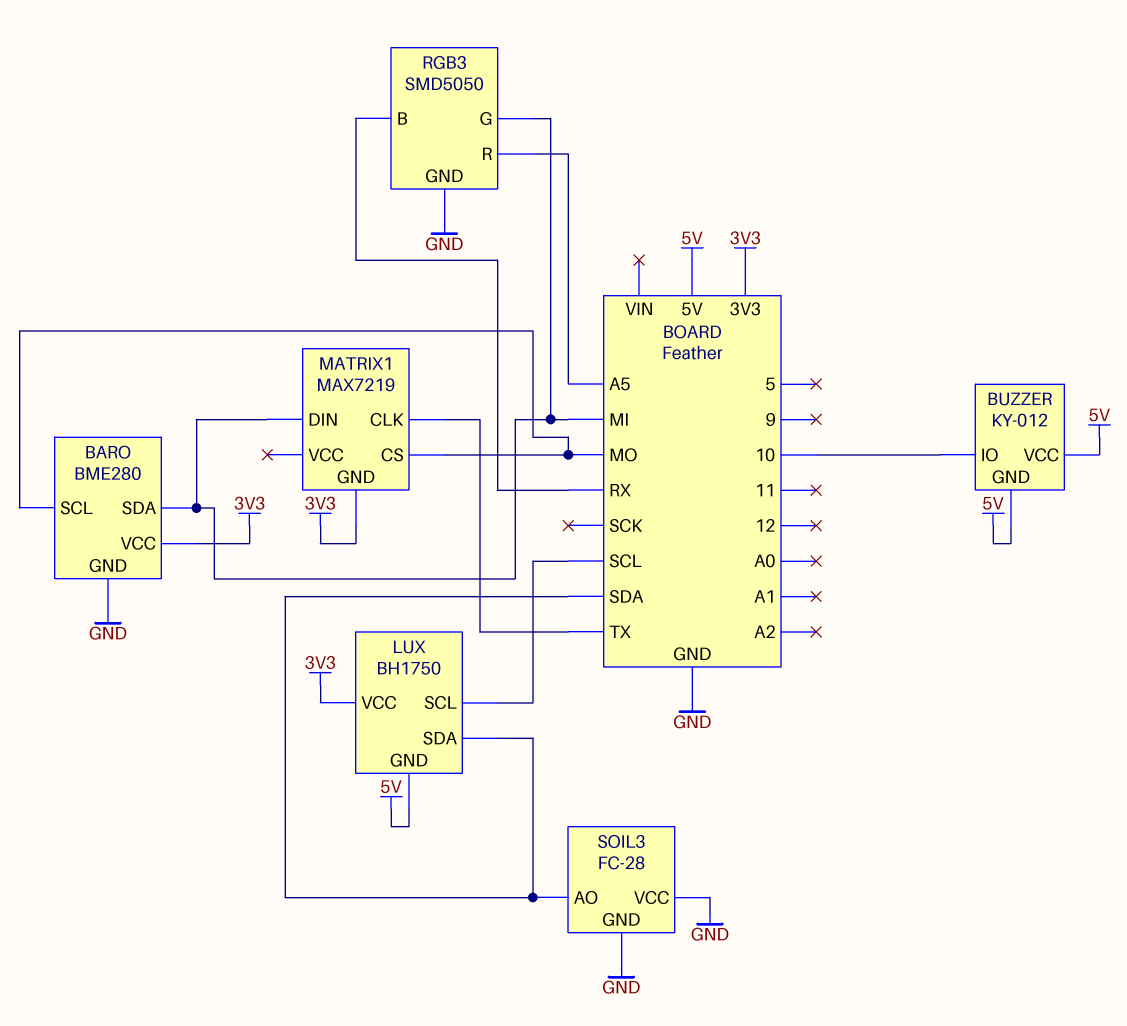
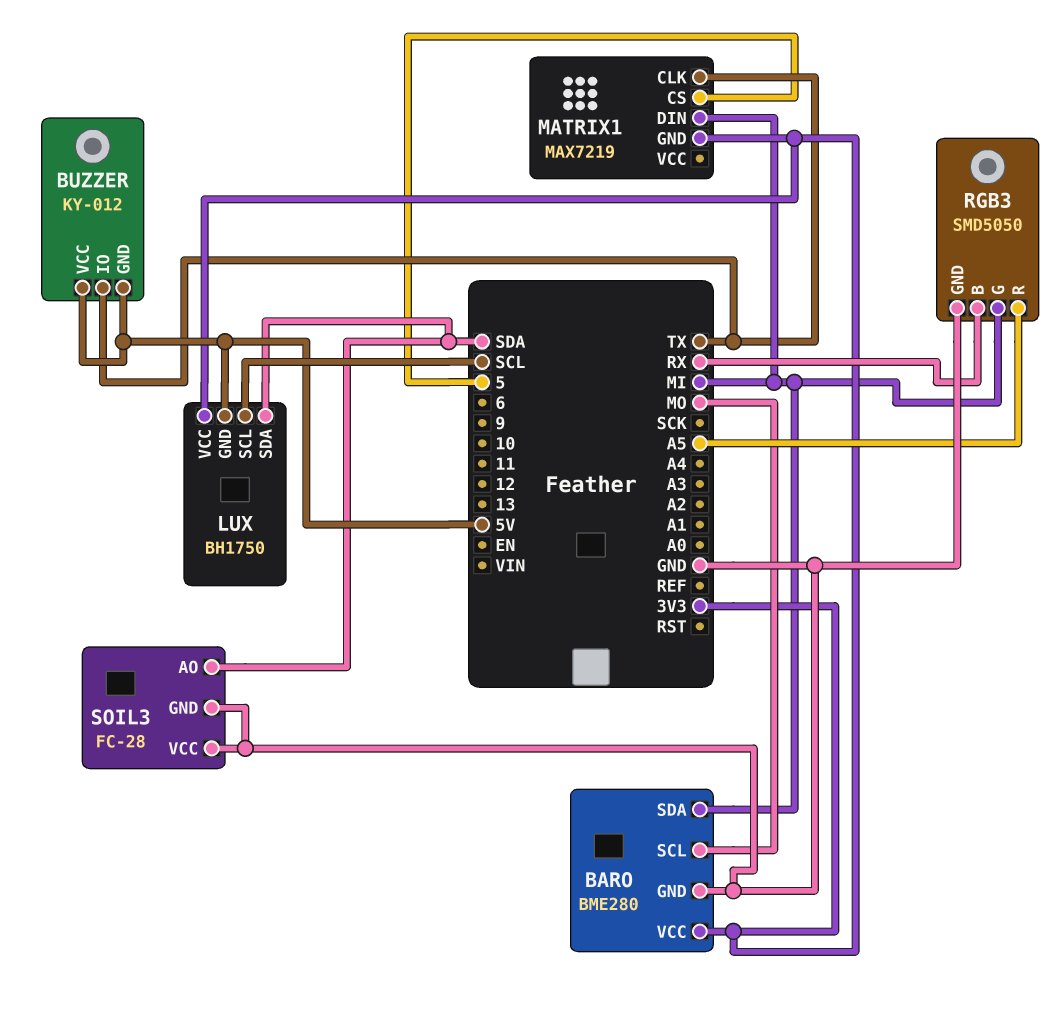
BUZZER pin IO: 10 -> TX
MATRIX1 pin CS: MO -> 5

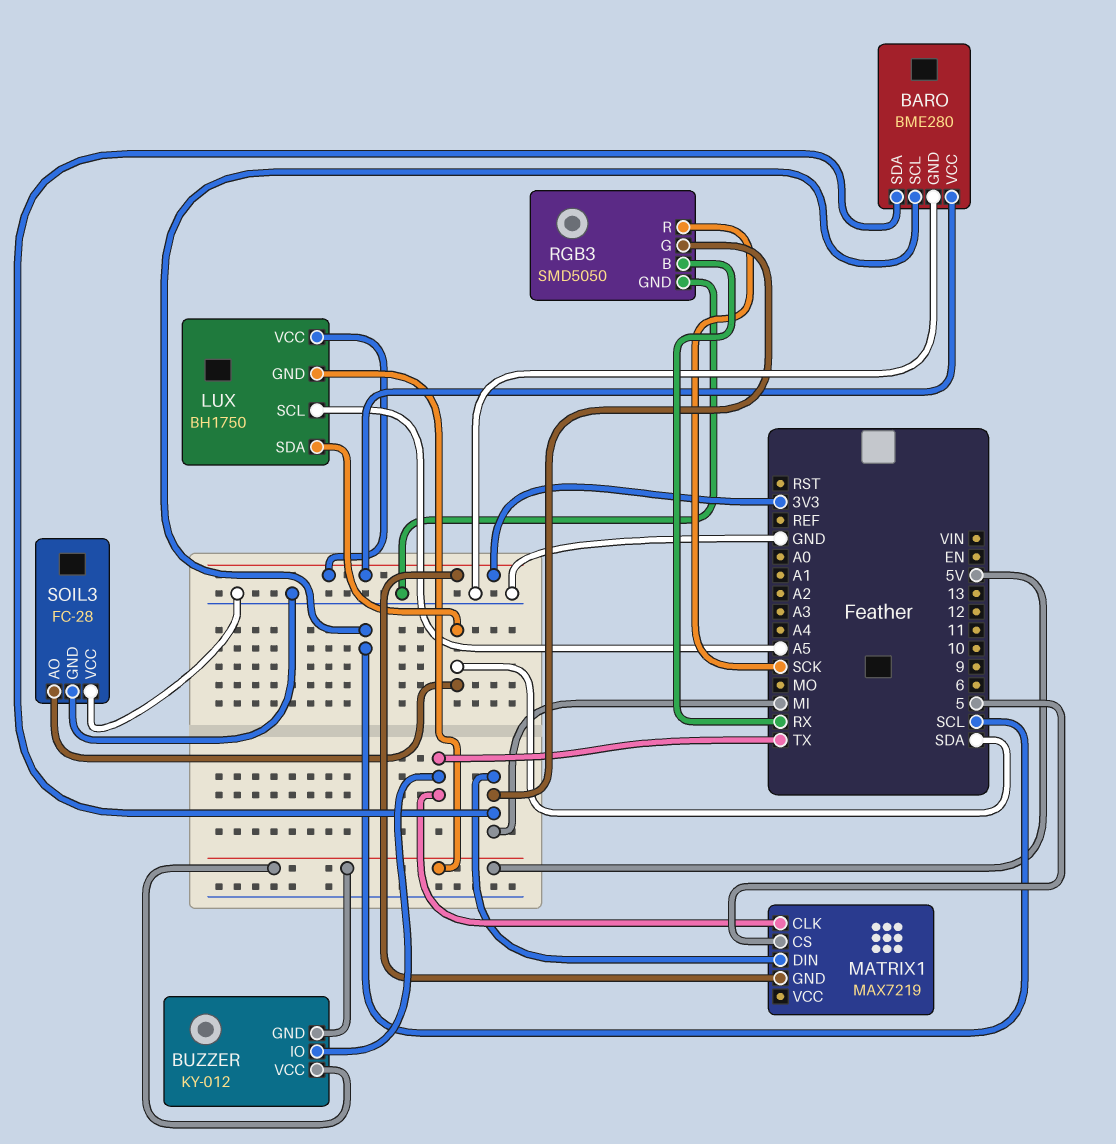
BARO pin SCL: MO -> SCL
LUX pin SCL: SCL -> A5
RGB3 pin R: A5 -> SCK

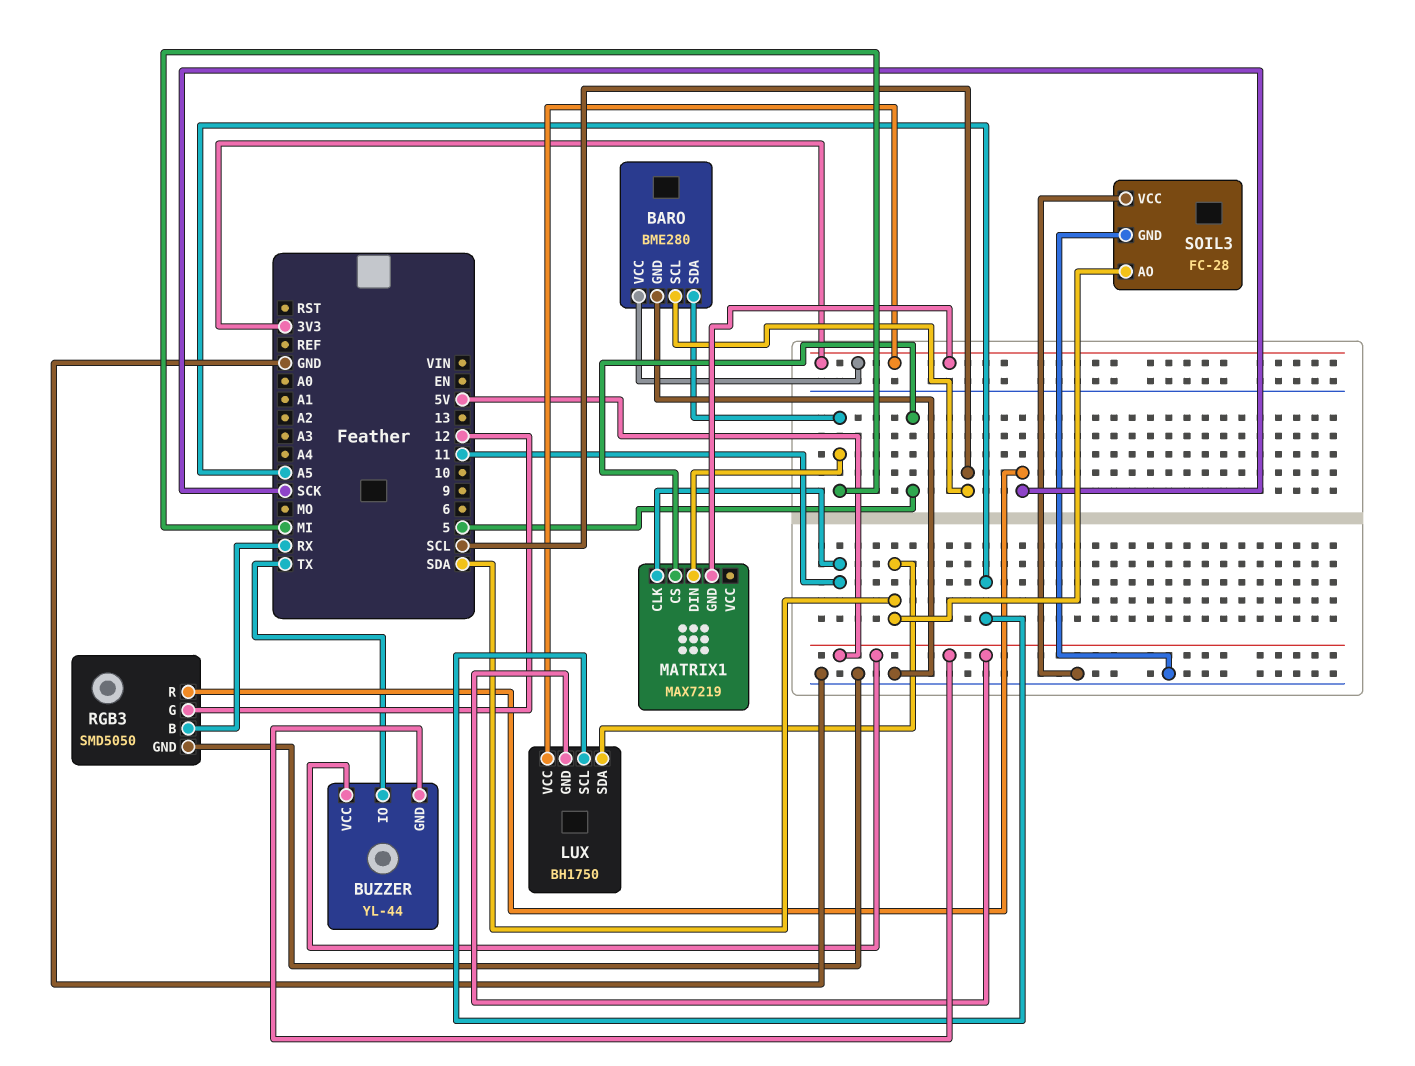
BUZZER: KY-012 -> YL-44
MATRIX1 pin CLK: TX -> 11
RGB3 pin G: MI -> 12

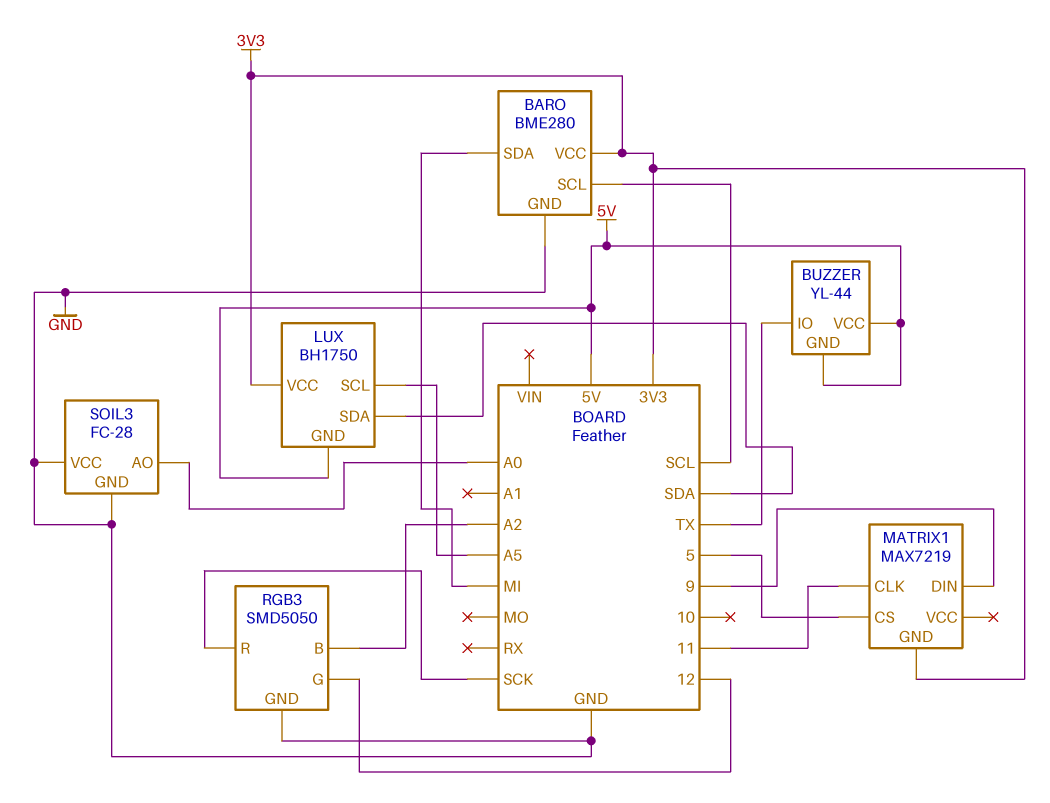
MATRIX1 pin DIN: MI -> 9
RGB3 pin B: RX -> A2
SOIL3 pin AO: SDA -> A0

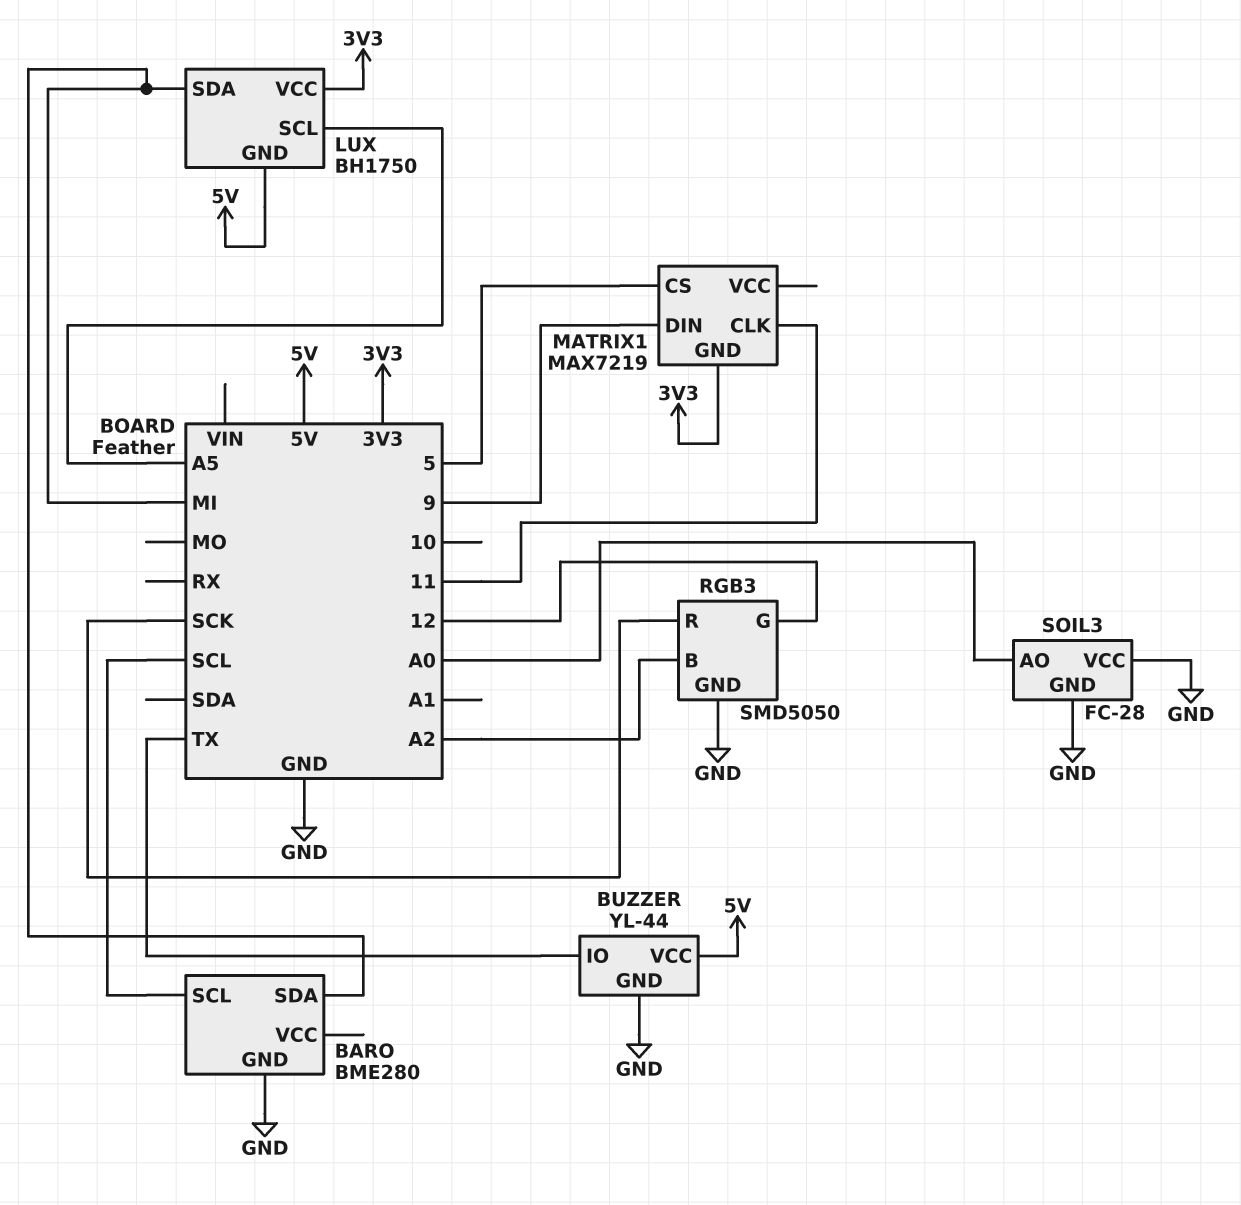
BARO pin VCC: 3V3 -> none
BUZZER pin GND: 5V -> GND
LUX pin SDA: SDA -> MI

